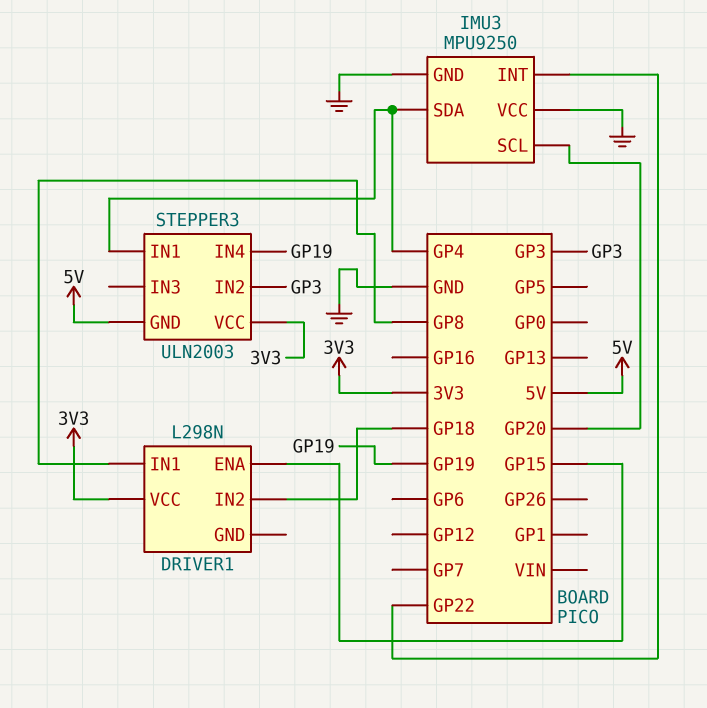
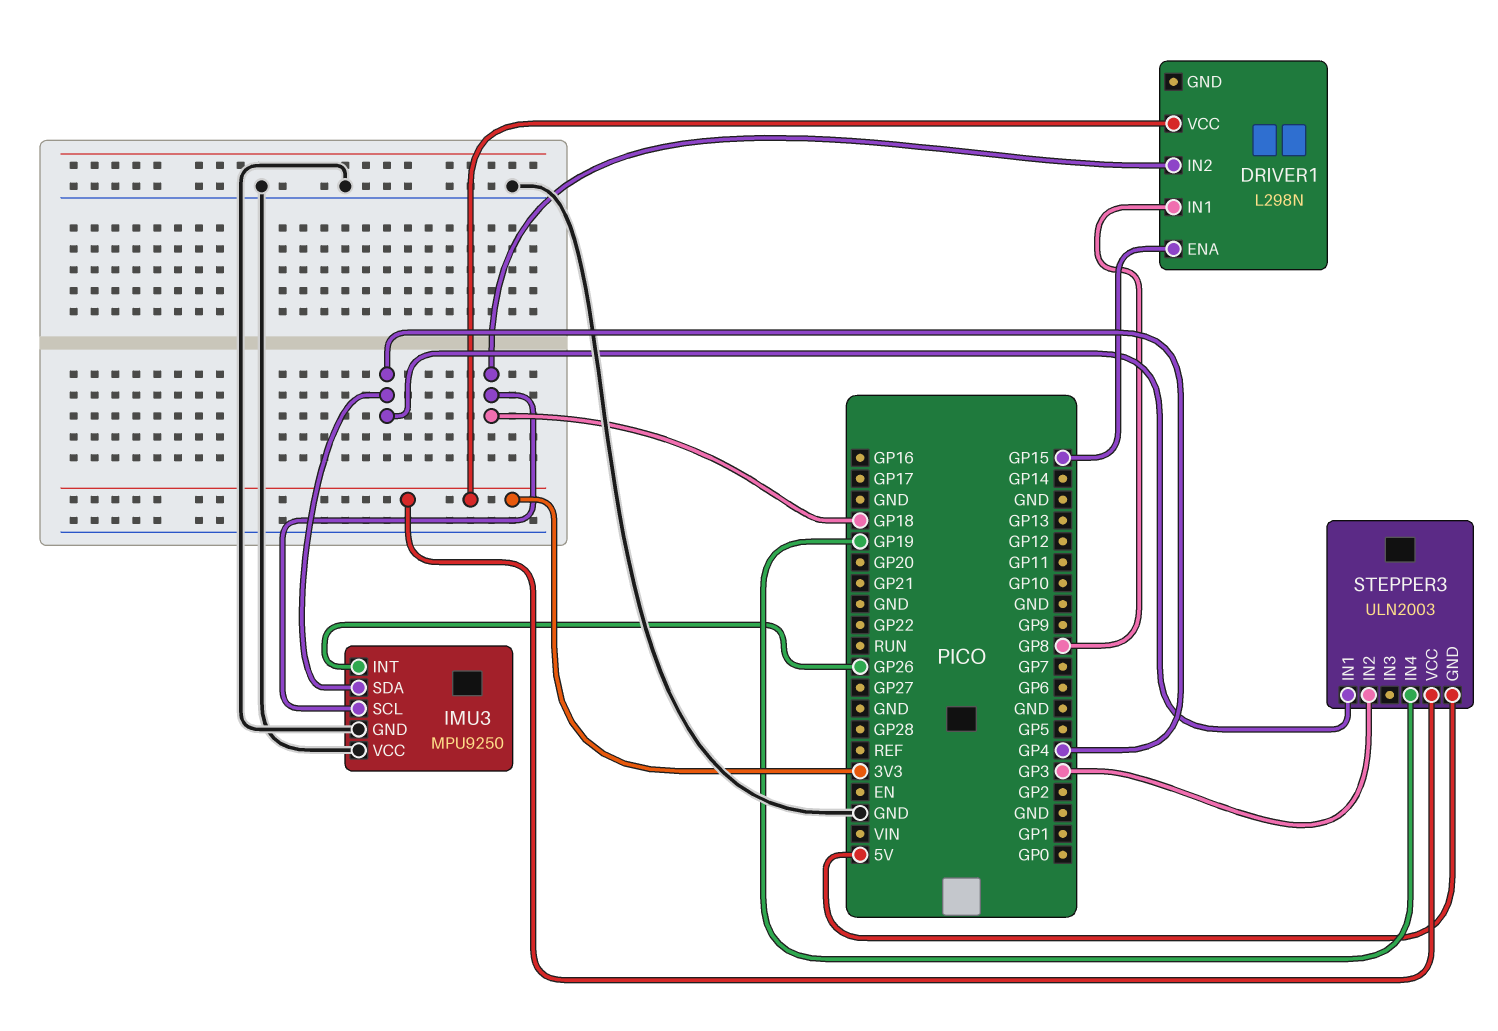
IMU3 pin INT: GP22 -> GP26
IMU3 pin SCL: GP20 -> GP18

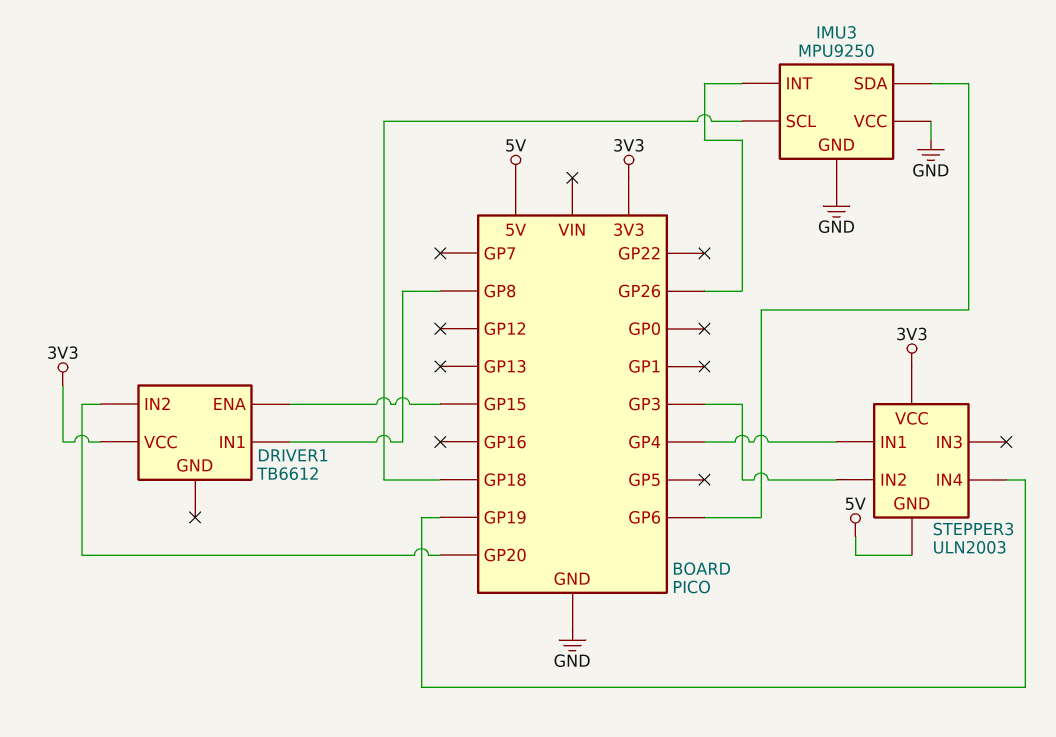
DRIVER1: L298N -> TB6612
DRIVER1 pin IN2: GP18 -> GP20
IMU3 pin SDA: GP4 -> GP6

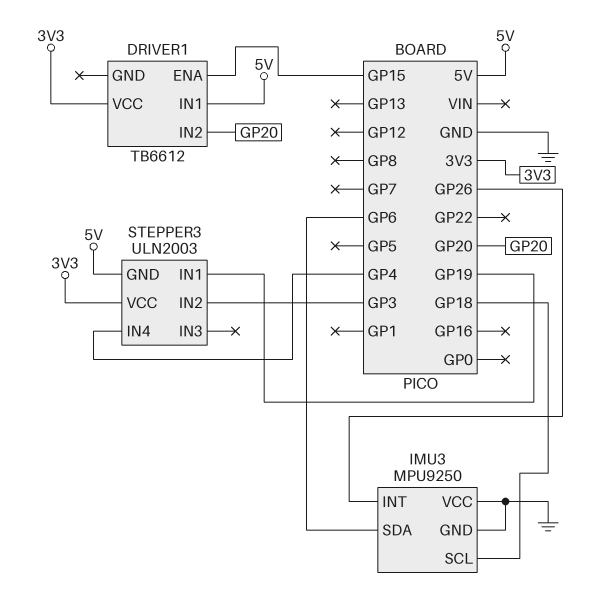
DRIVER1 pin IN1: GP8 -> 5V
STEPPER3 pin IN1: GP4 -> GP19
STEPPER3 pin IN4: GP19 -> GP4

